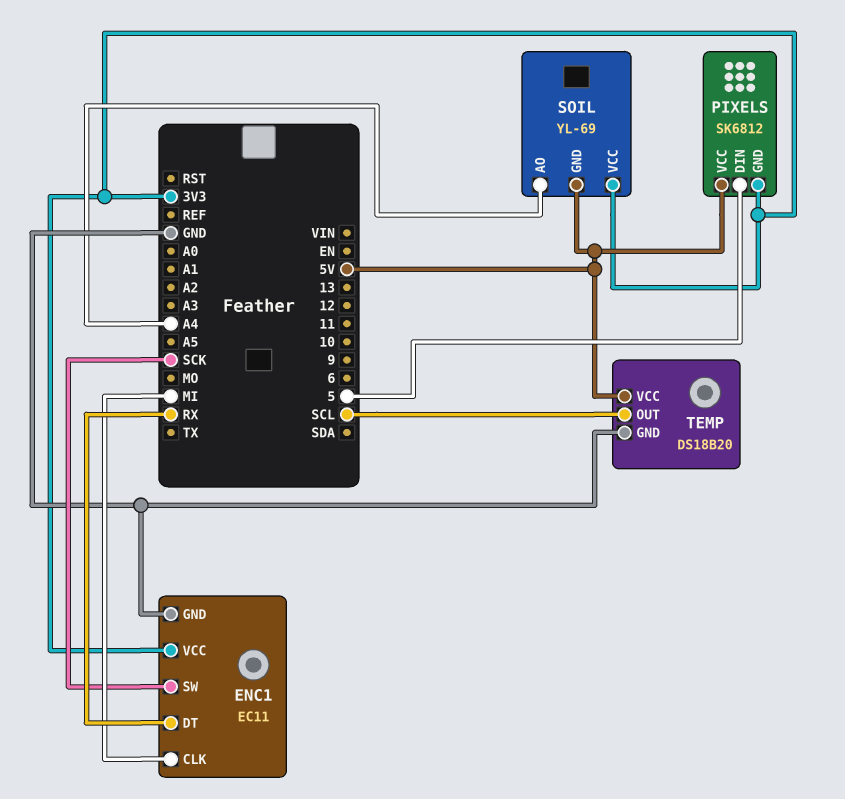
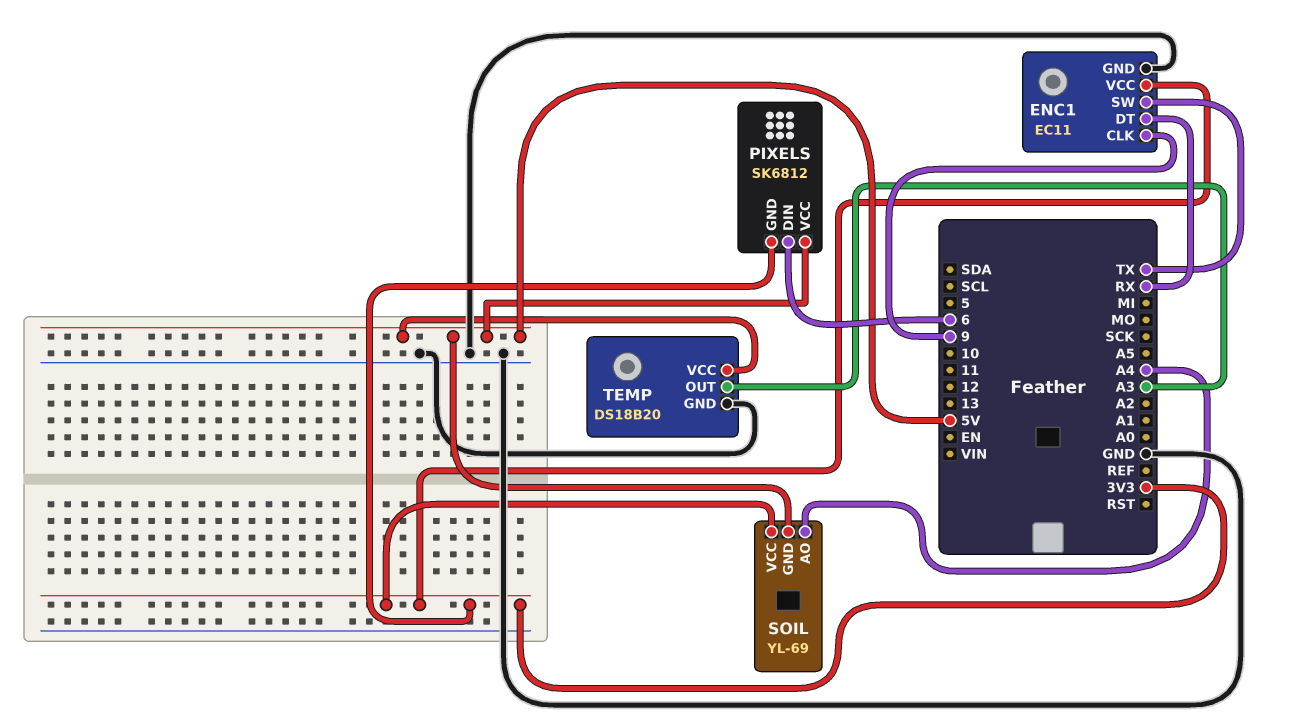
ENC1 pin CLK: MI -> 9
ENC1 pin SW: SCK -> TX
PIXELS pin DIN: 5 -> 6
TEMP pin OUT: SCL -> A3

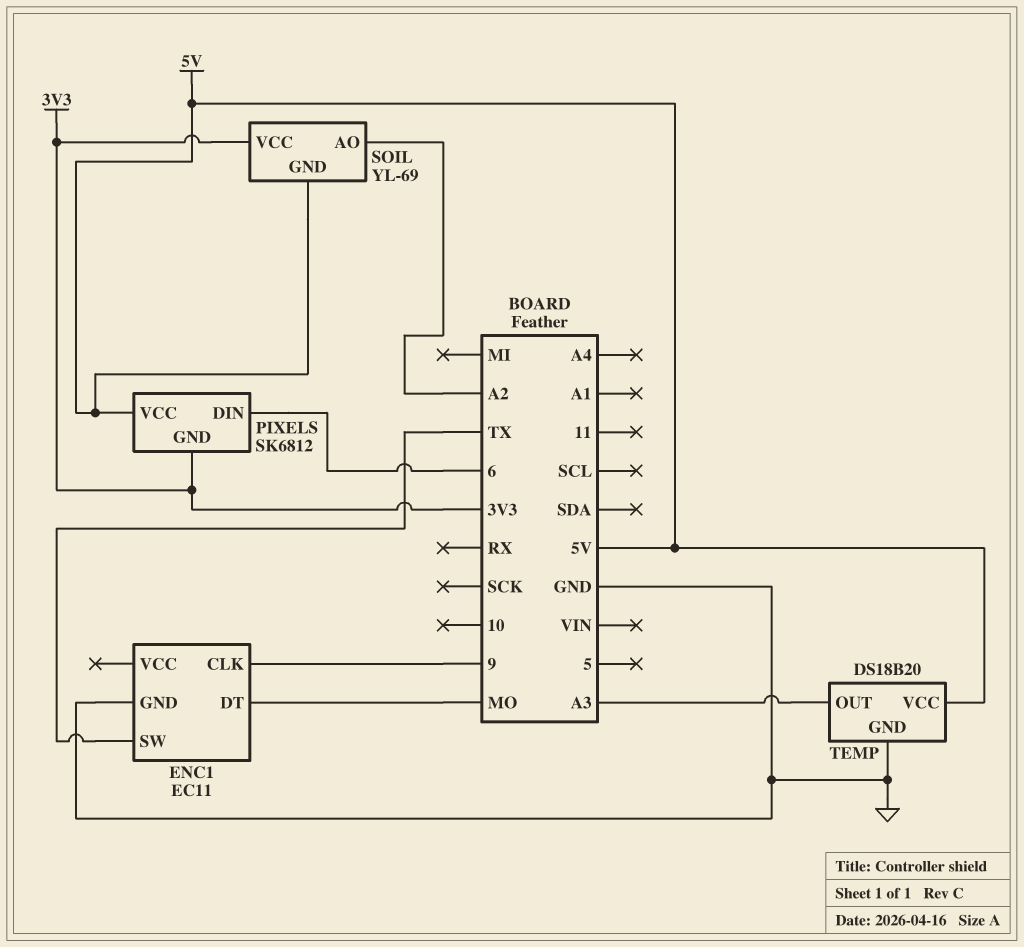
ENC1 pin DT: RX -> MO
ENC1 pin VCC: 3V3 -> none
SOIL pin AO: A4 -> A2

